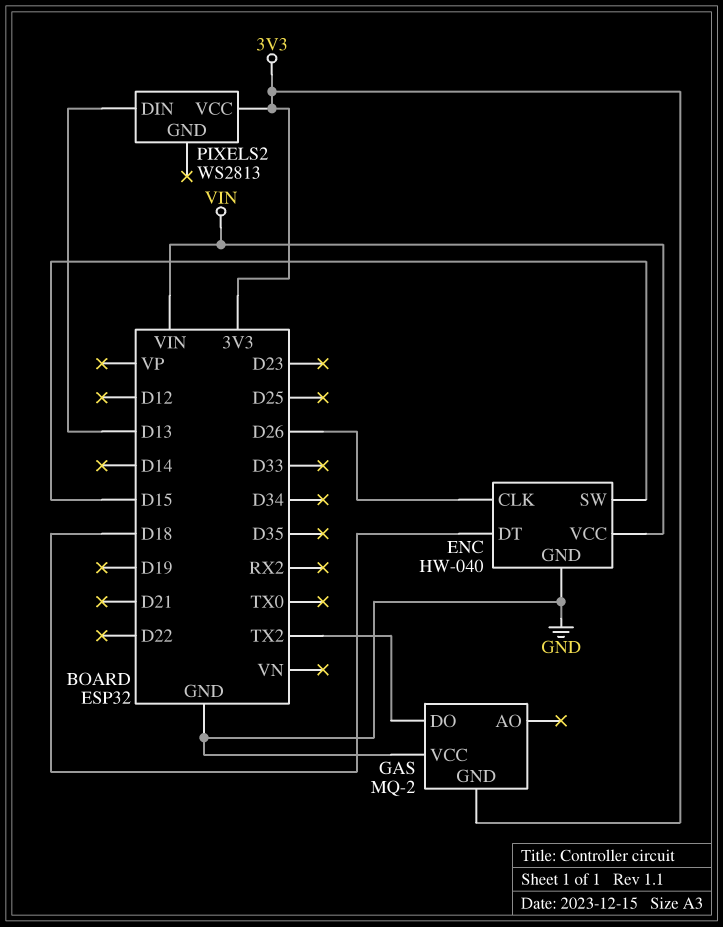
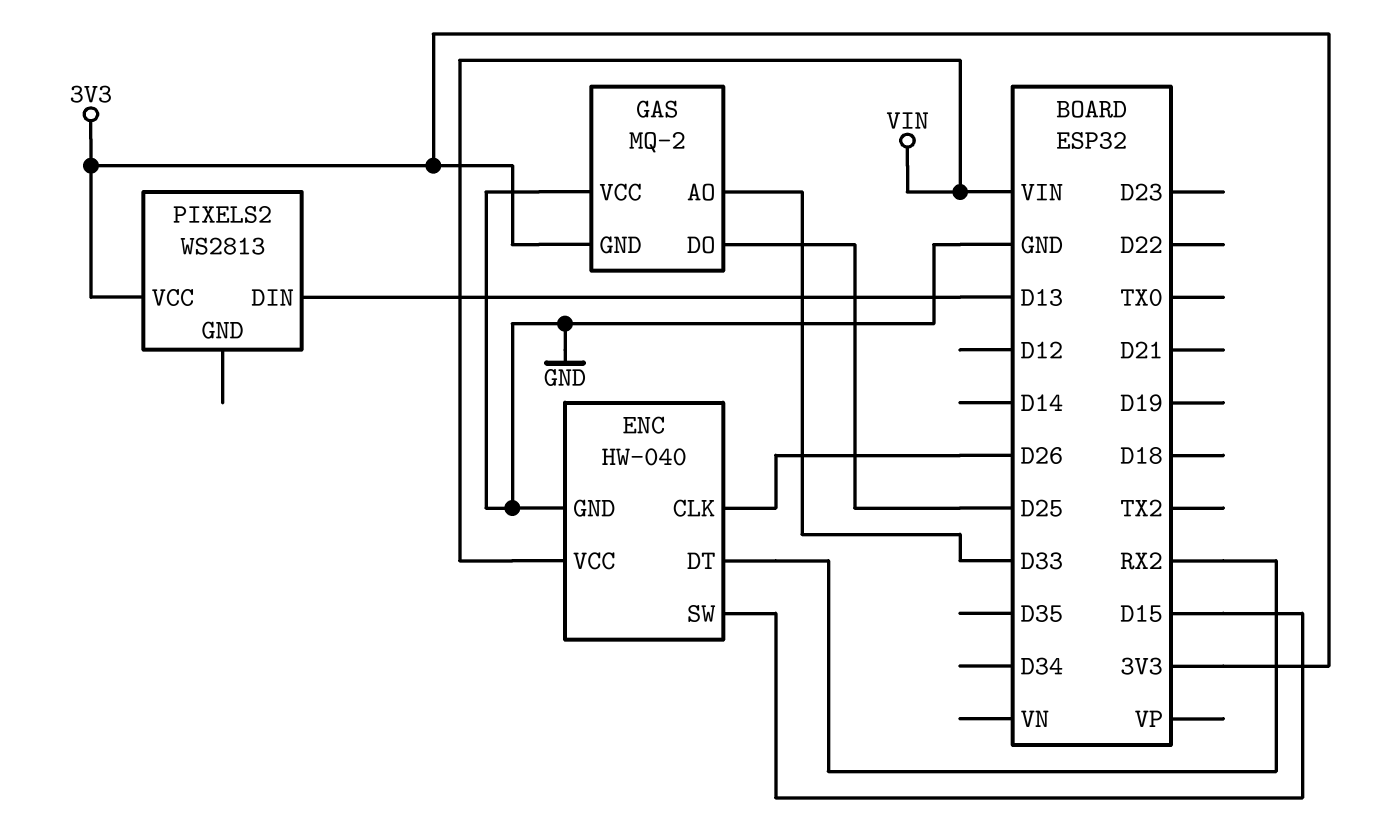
ENC pin DT: D18 -> RX2
GAS pin AO: none -> D33
GAS pin DO: TX2 -> D25

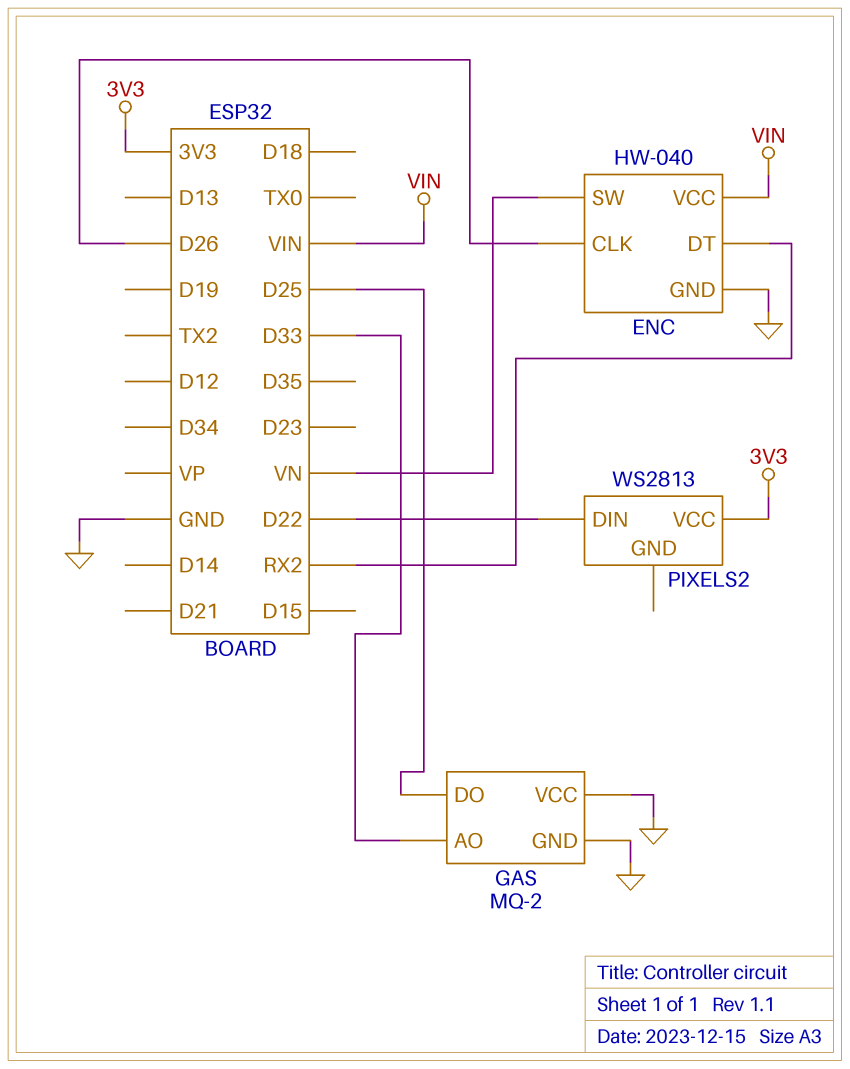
ENC pin SW: D15 -> VN
GAS pin GND: 3V3 -> GND
PIXELS2 pin DIN: D13 -> D22

